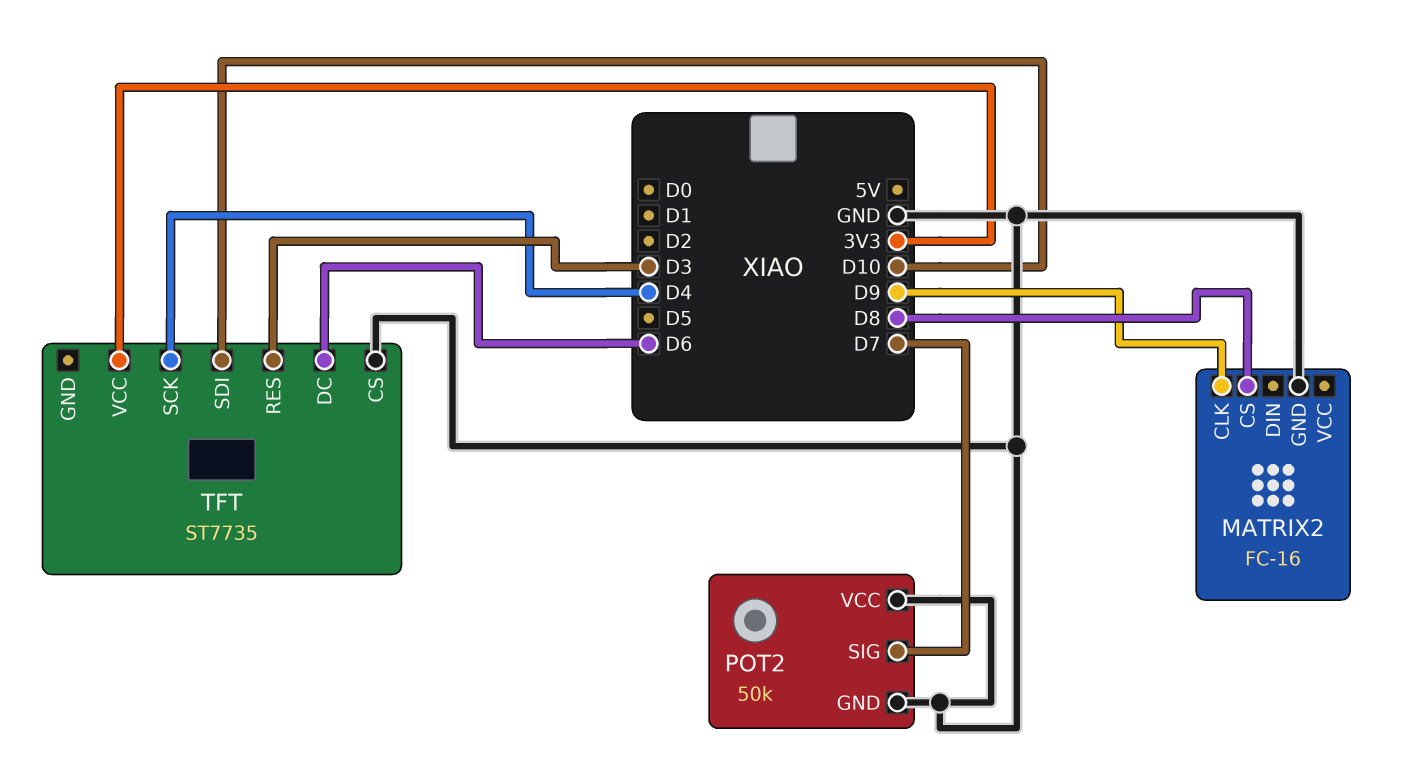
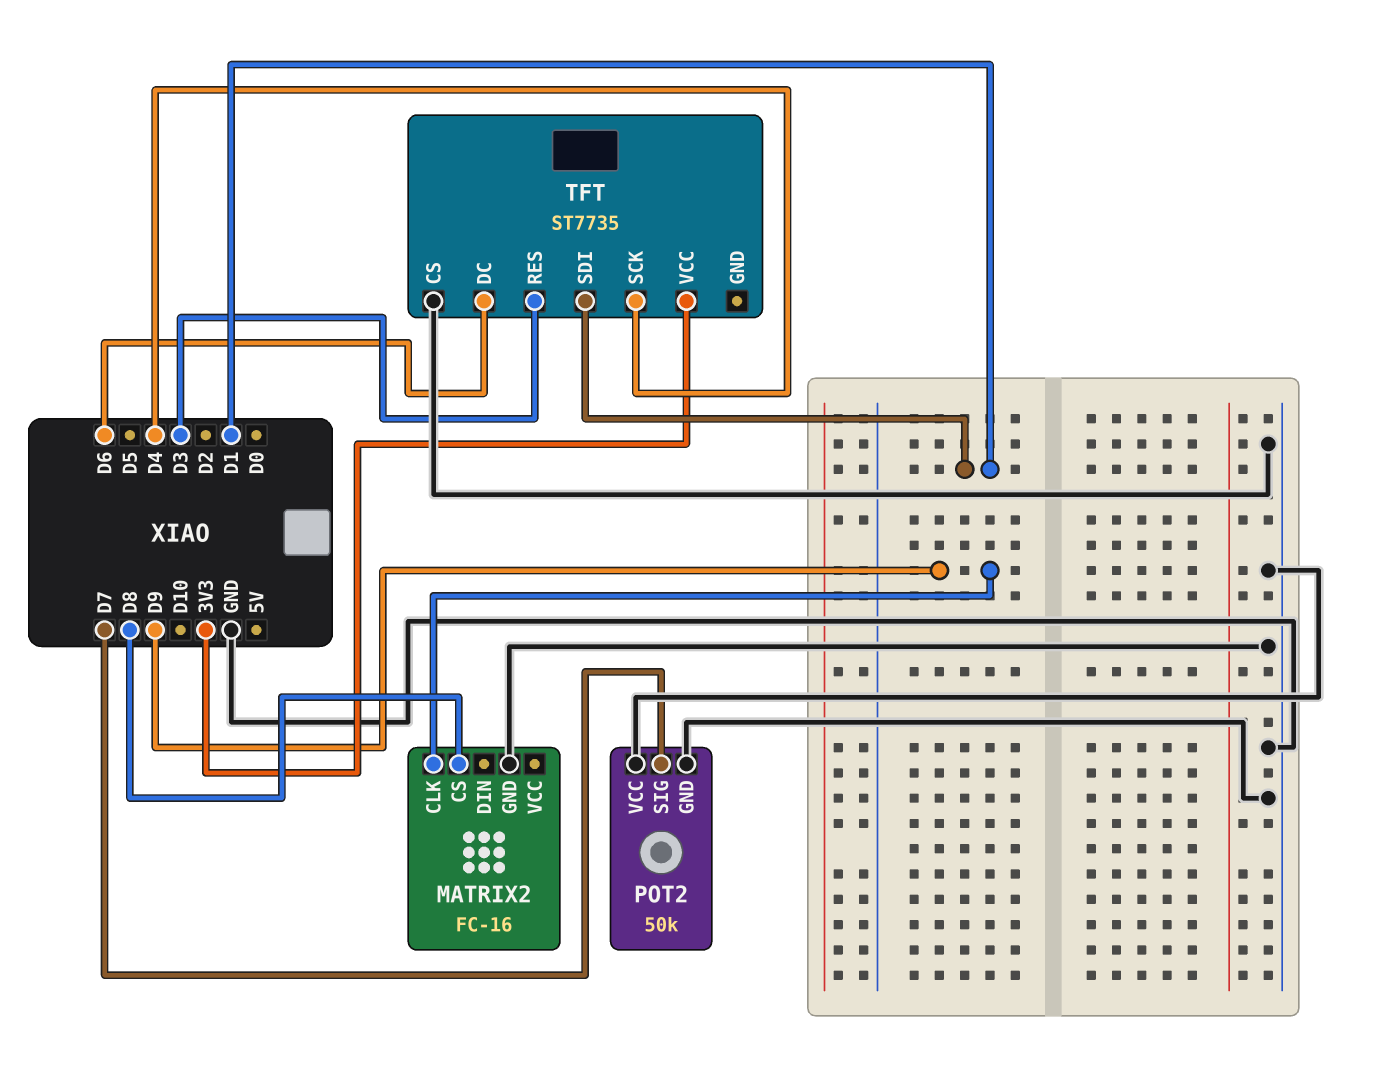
TFT pin SDI: D10 -> D1

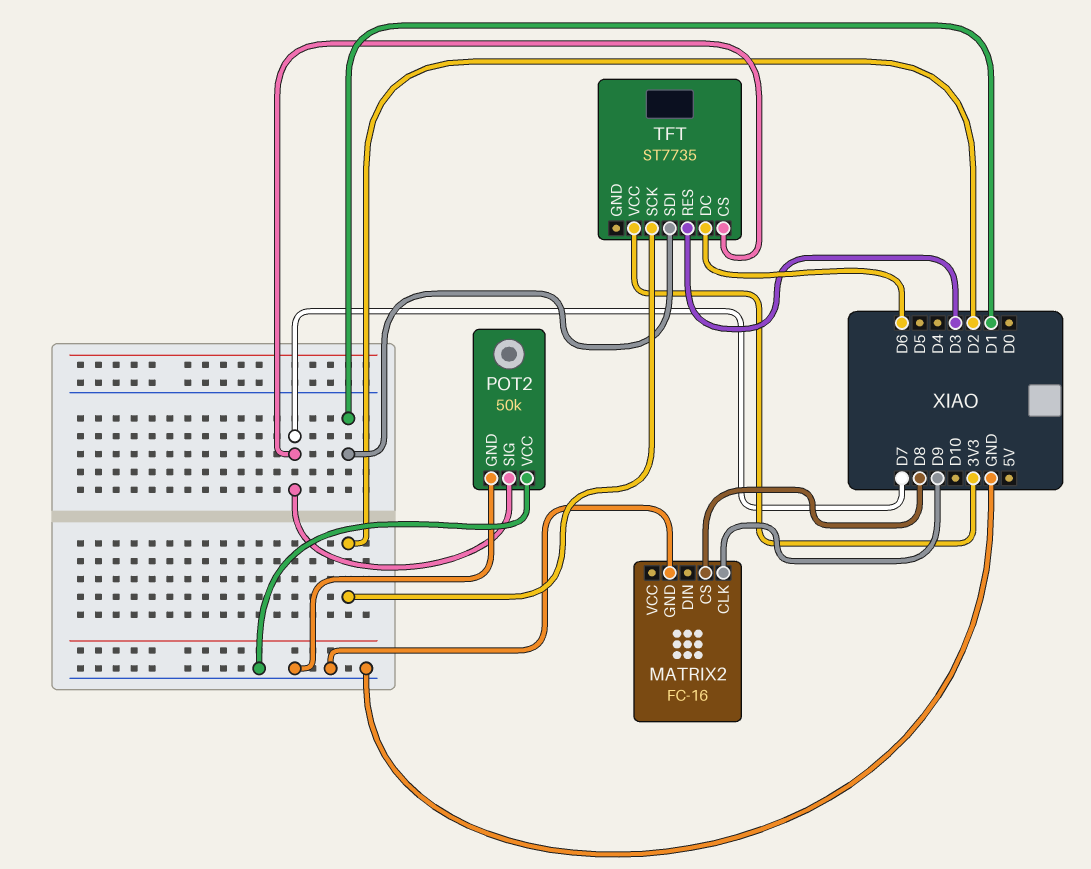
TFT pin CS: GND -> D7
TFT pin SCK: D4 -> D2

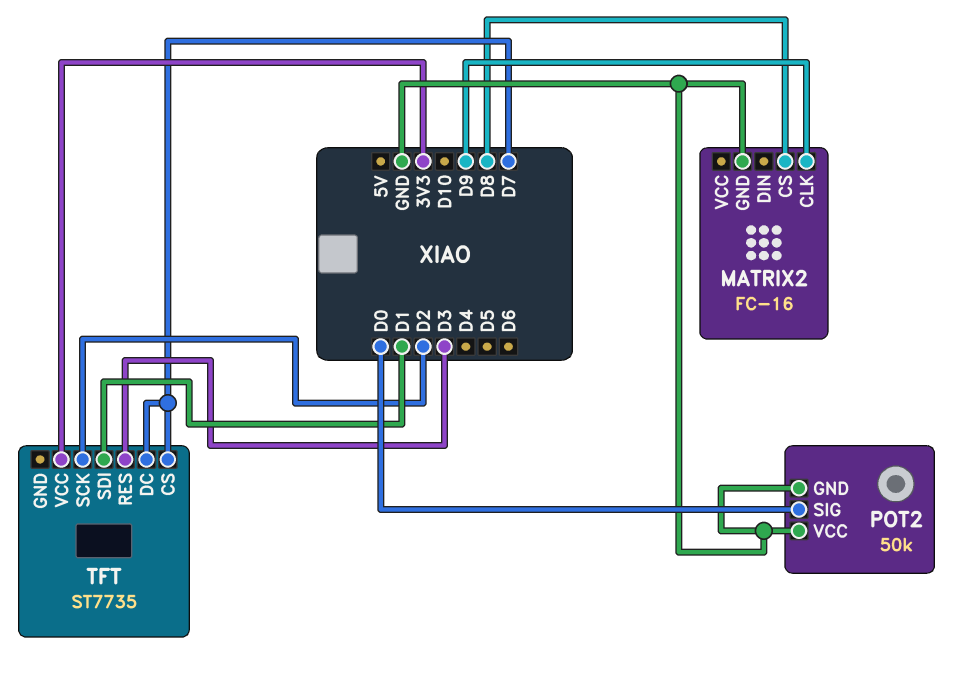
POT2 pin SIG: D7 -> D0
TFT pin DC: D6 -> D7

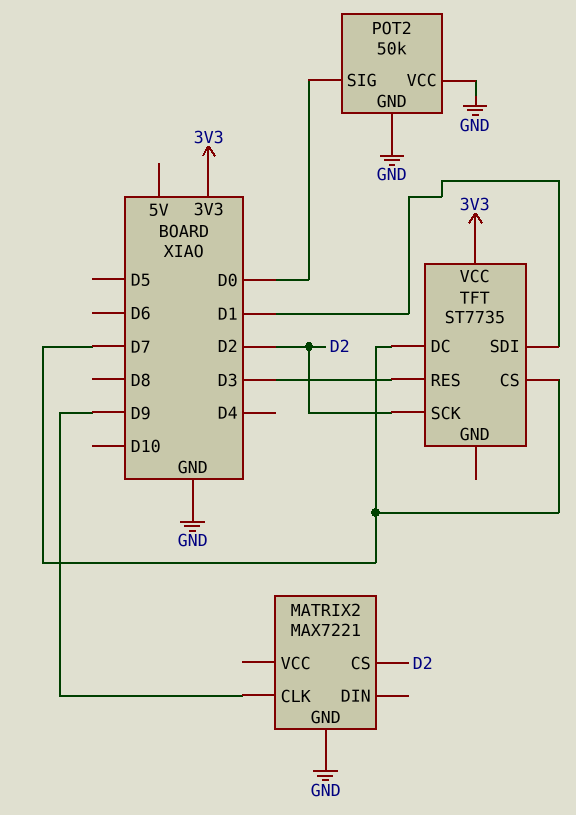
MATRIX2: FC-16 -> MAX7221
MATRIX2 pin CS: D8 -> D2

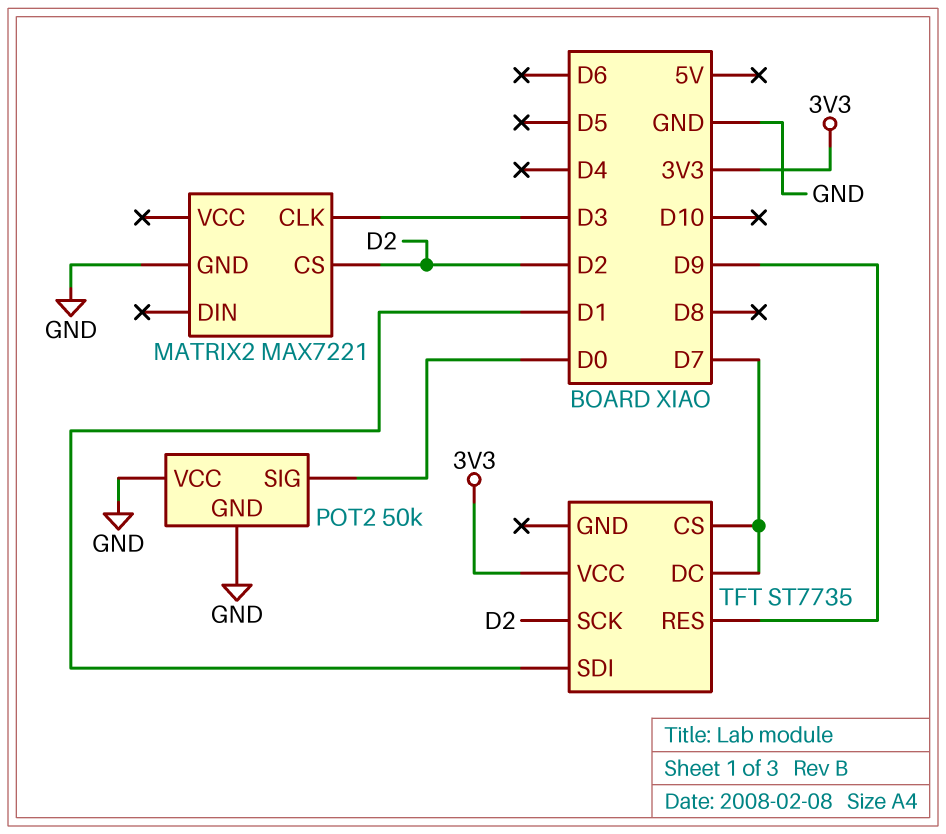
MATRIX2 pin CLK: D9 -> D3
TFT pin RES: D3 -> D9

